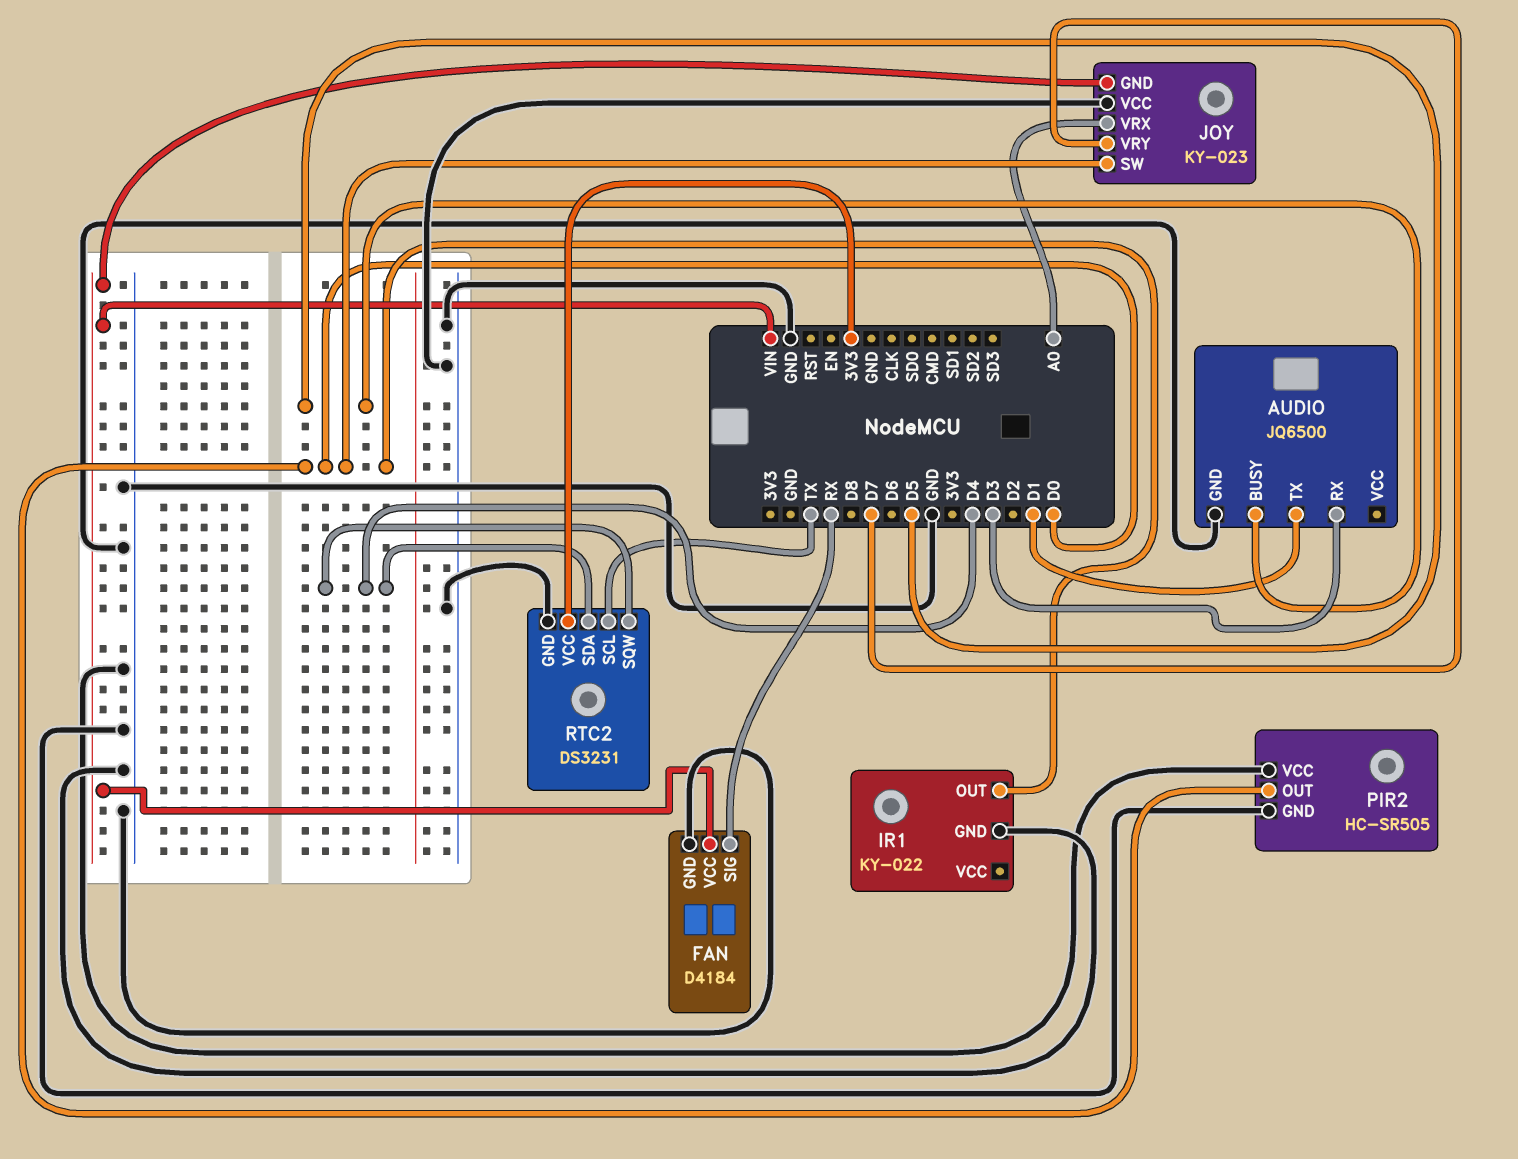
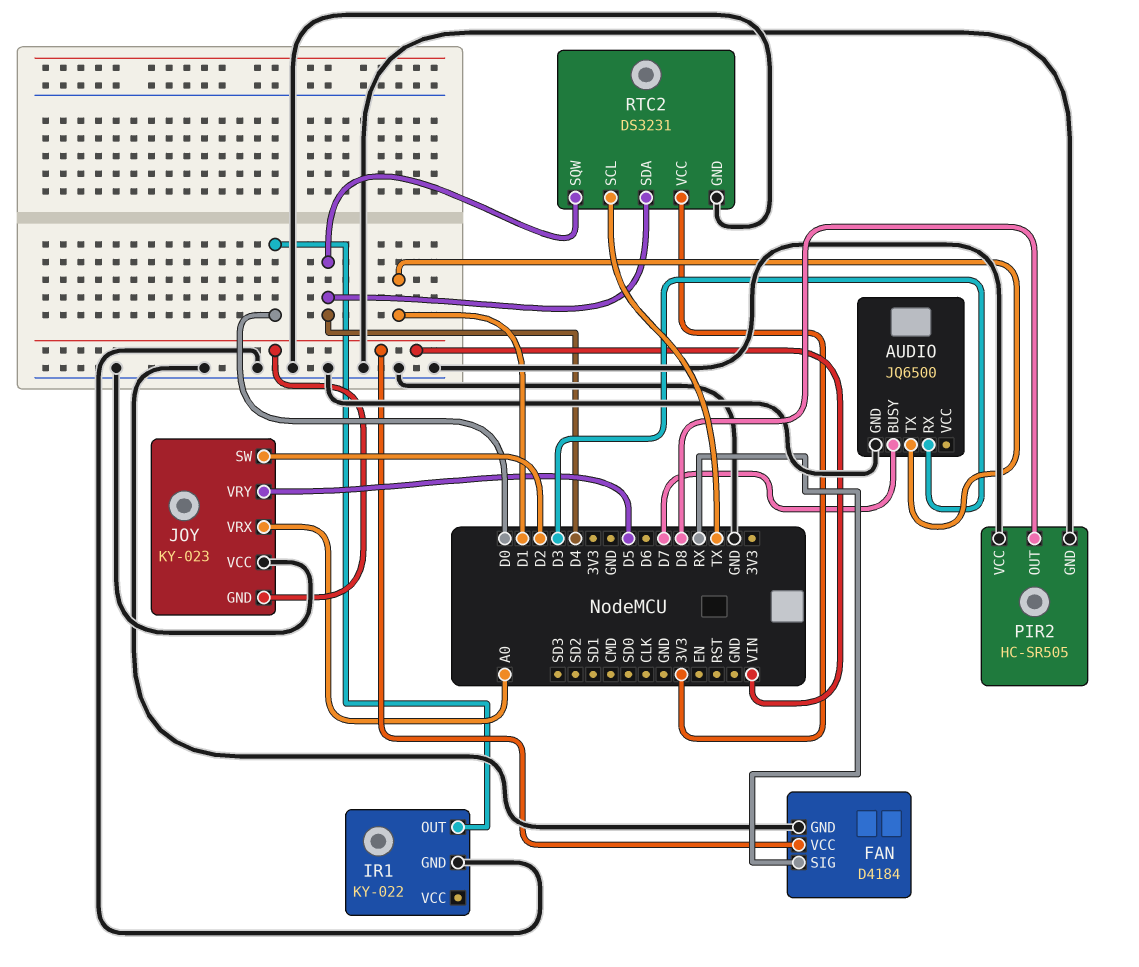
AUDIO pin BUSY: D5 -> D7
JOY pin SW: D0 -> D2
JOY pin VRY: D7 -> D5
PIR2 pin OUT: D0 -> D8

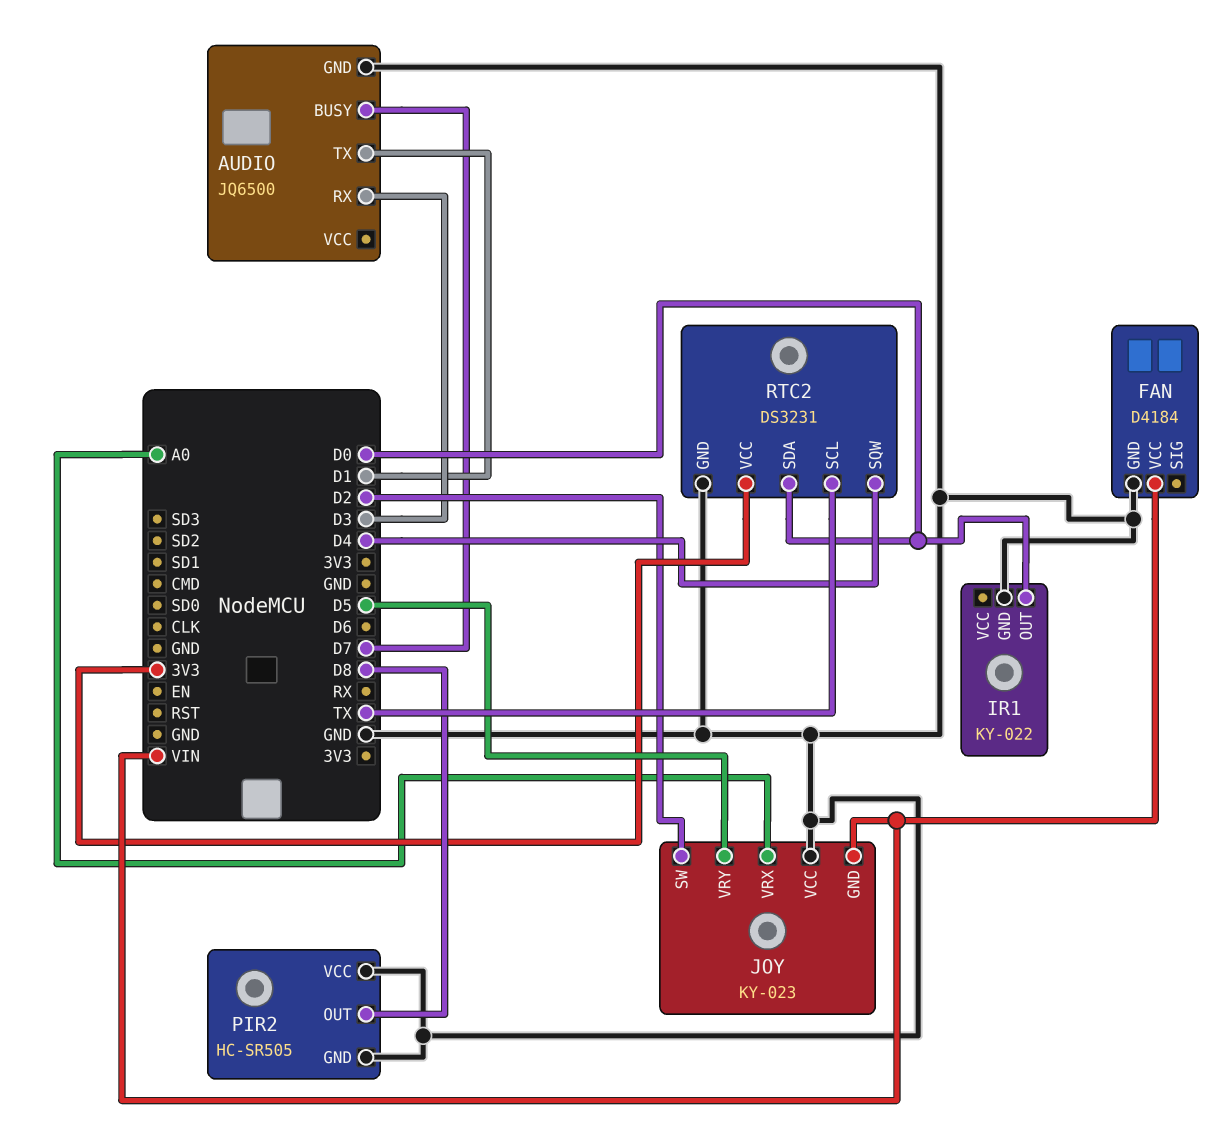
FAN pin SIG: RX -> none
RTC2 pin SDA: D4 -> D0

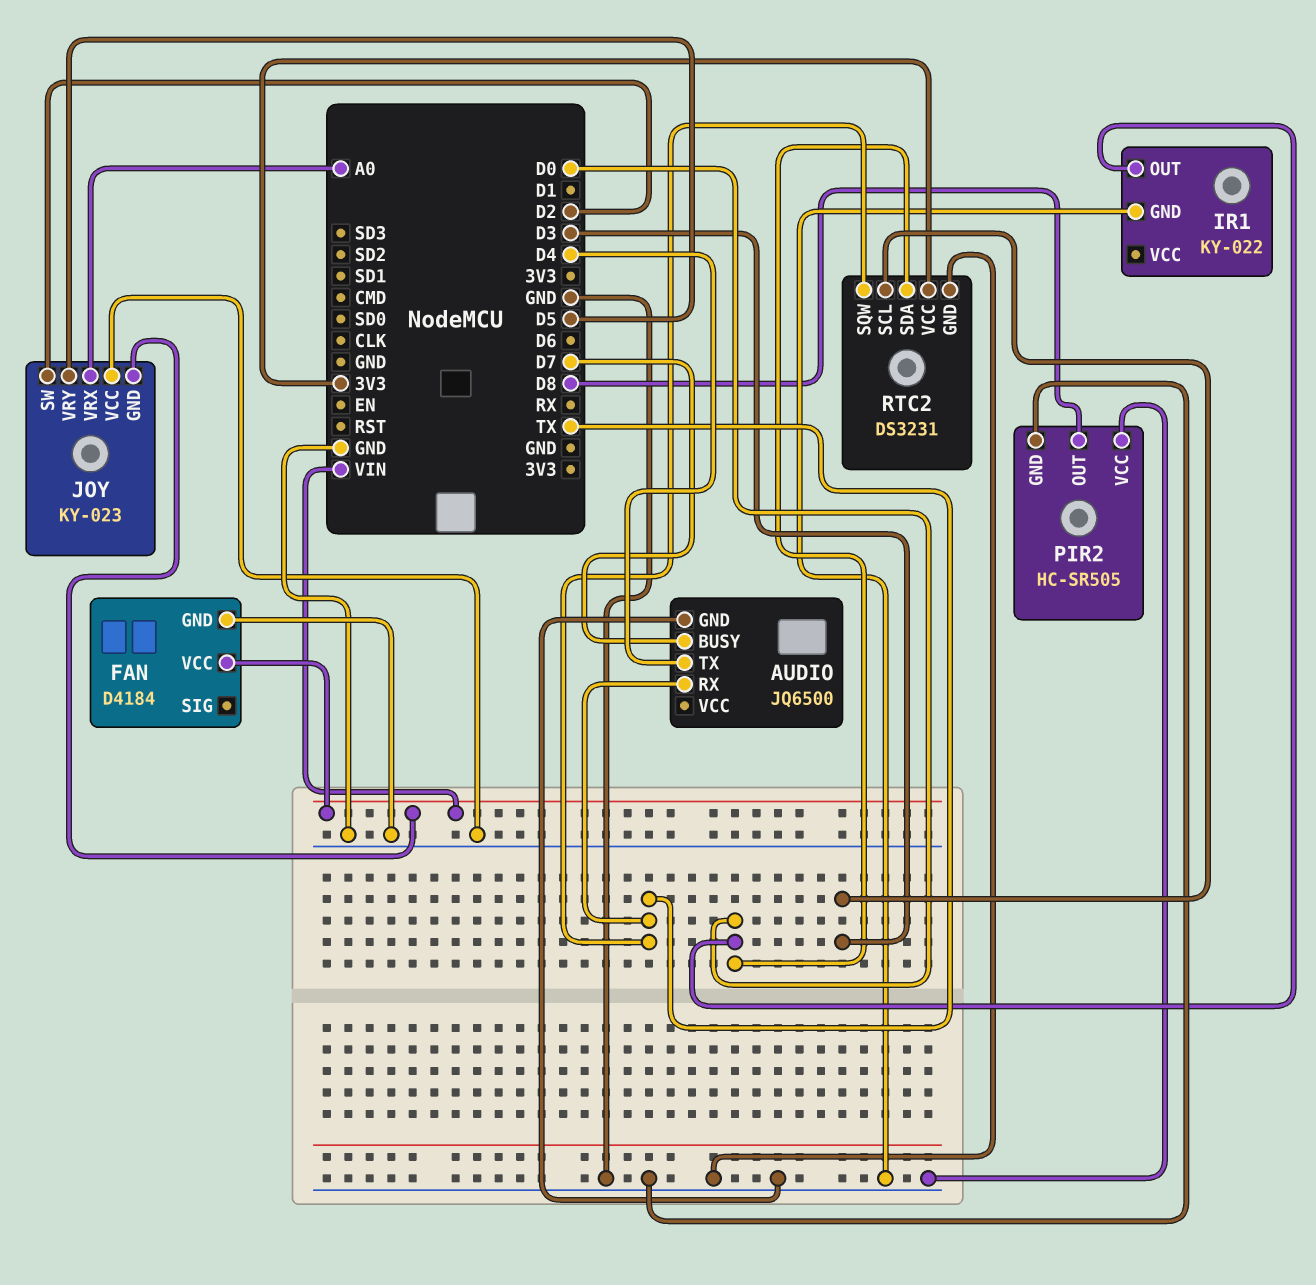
AUDIO pin RX: D3 -> TX
AUDIO pin TX: D1 -> D4
RTC2 pin SCL: TX -> D3
RTC2 pin SQW: D4 -> TX

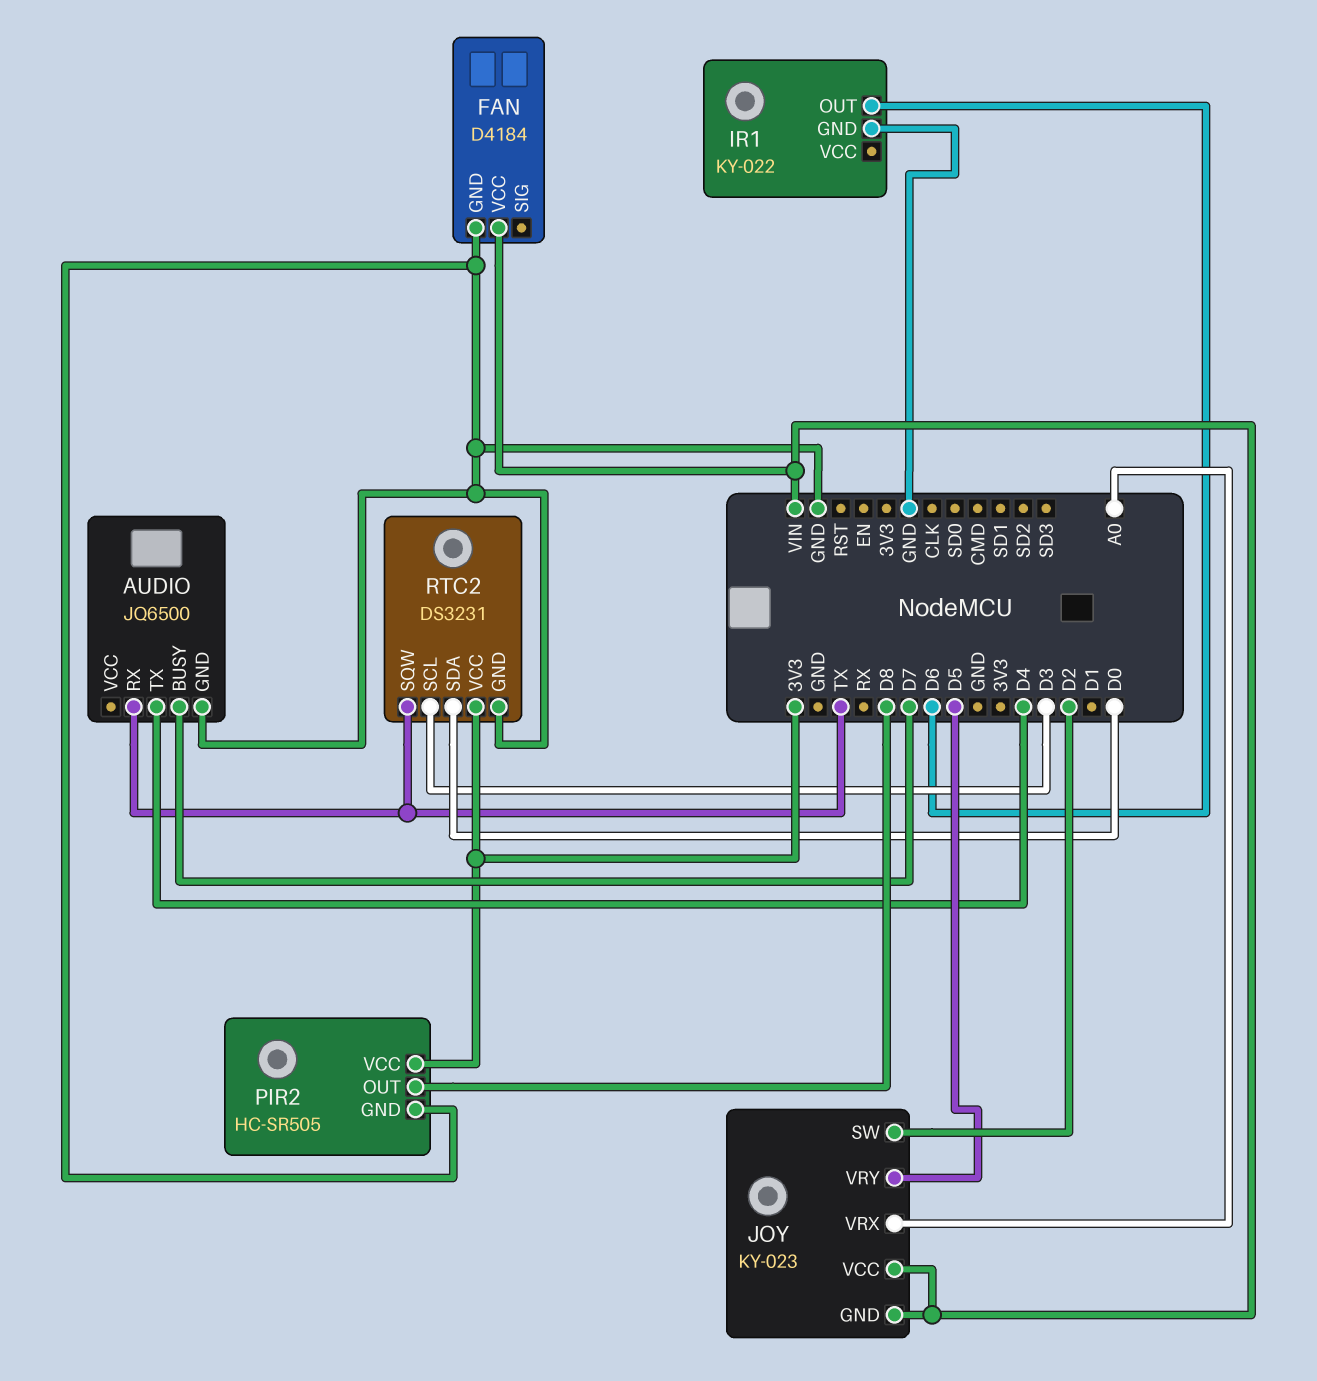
IR1 pin OUT: D0 -> D6
JOY pin VCC: GND -> VIN
PIR2 pin VCC: GND -> 3V3

